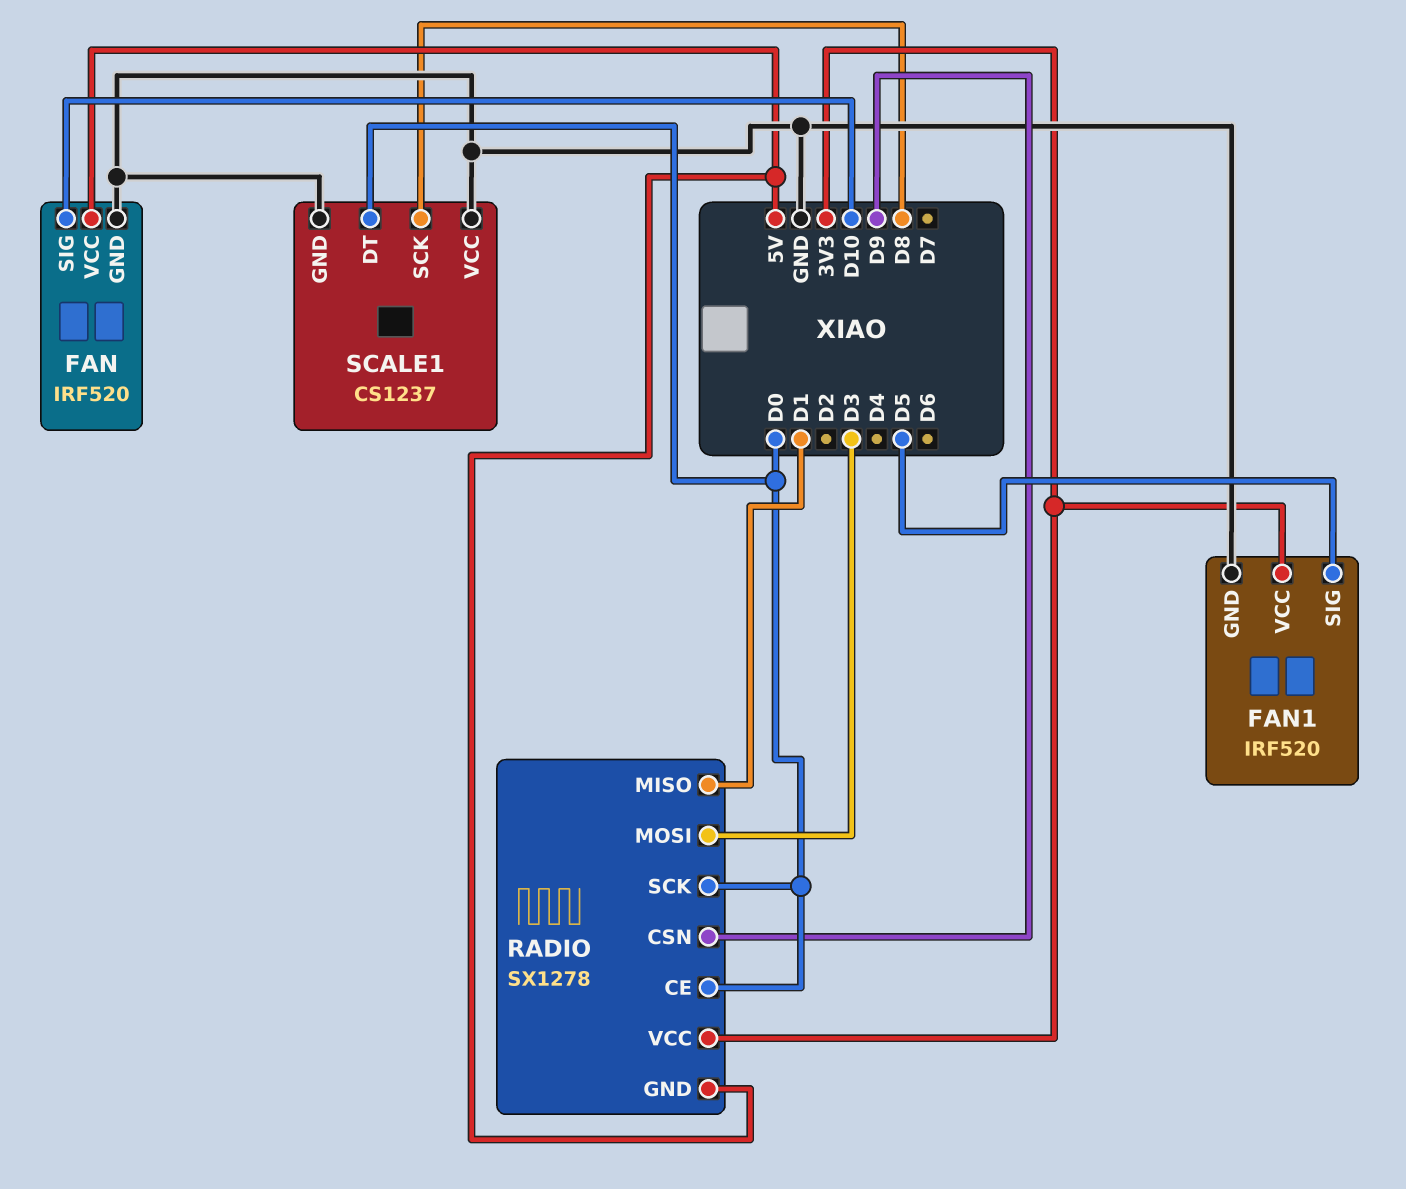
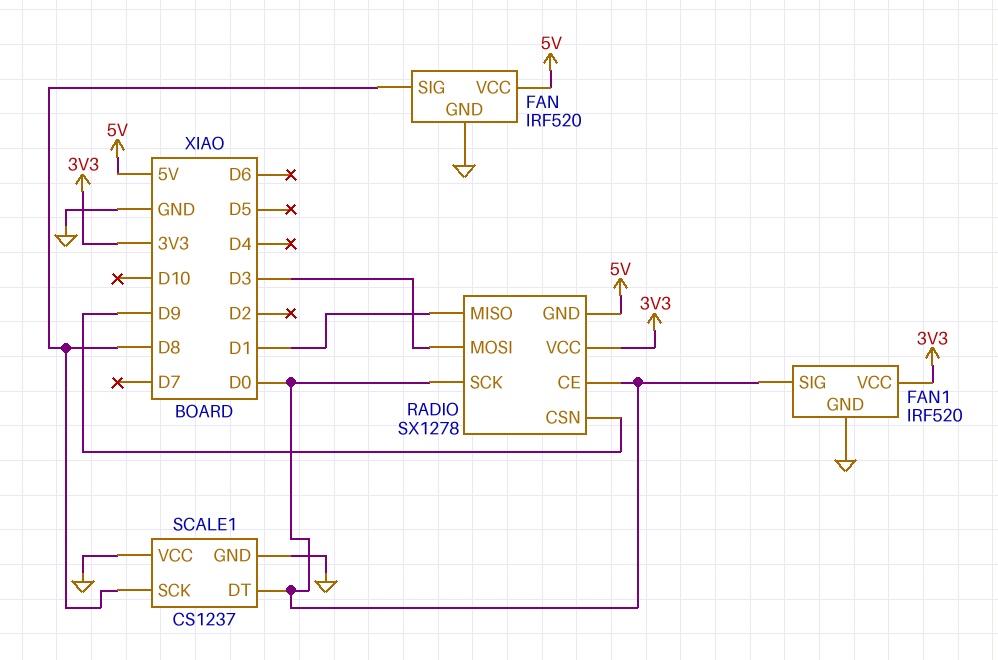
FAN pin SIG: D10 -> D8
FAN1 pin SIG: D5 -> D0

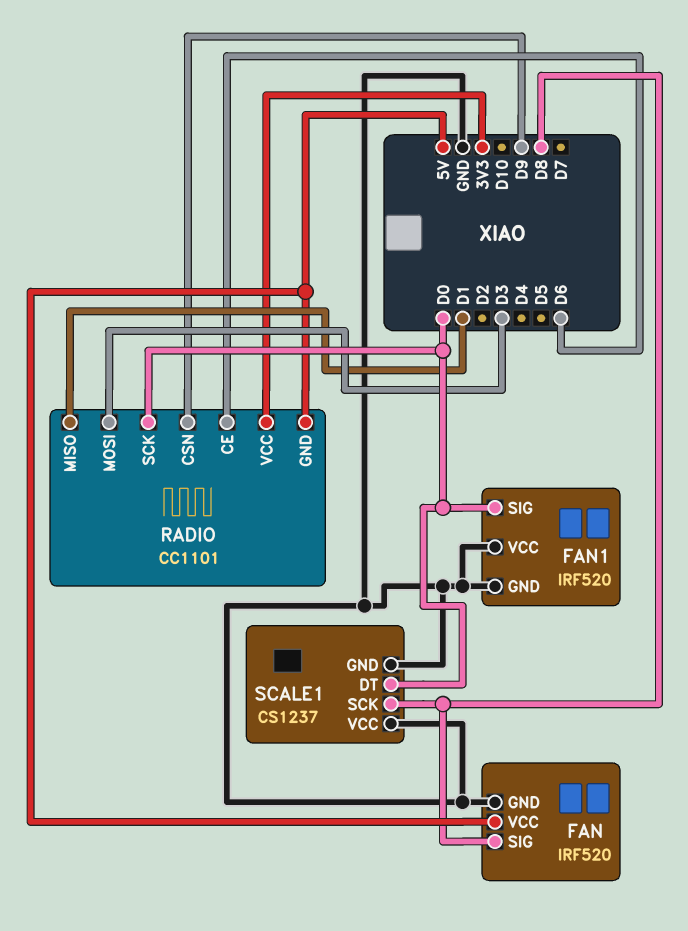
FAN1 pin VCC: 3V3 -> GND
RADIO: SX1278 -> CC1101
RADIO pin CE: D0 -> D6

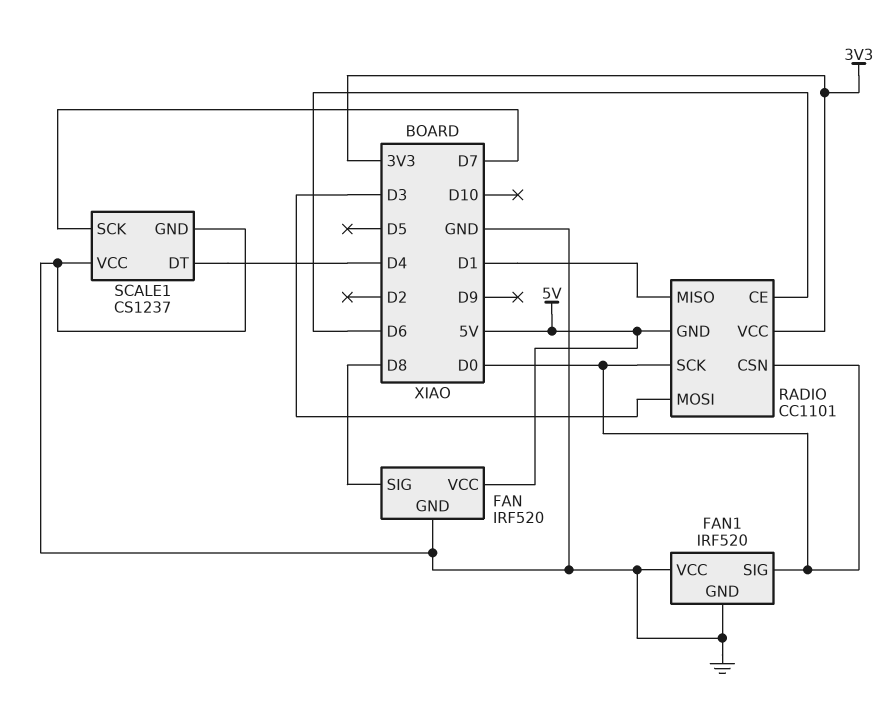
RADIO pin CSN: D9 -> D0
SCALE1 pin DT: D0 -> D4
SCALE1 pin SCK: D8 -> D7

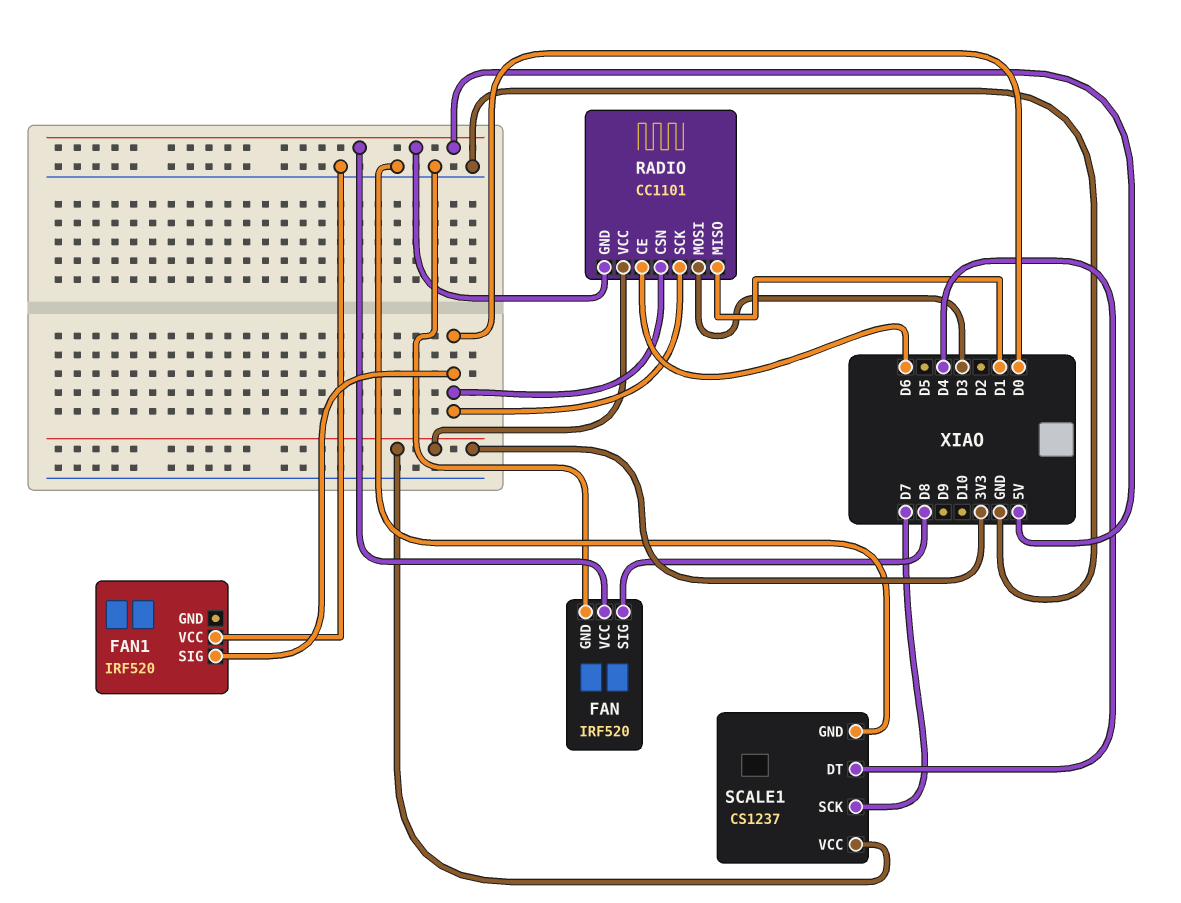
FAN1 pin GND: GND -> none
SCALE1 pin VCC: GND -> 3V3

